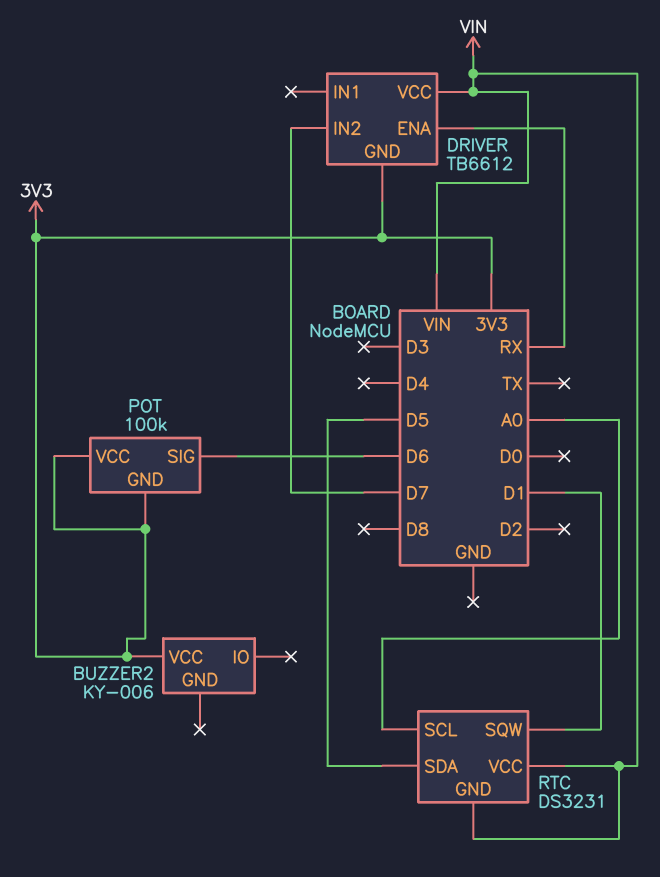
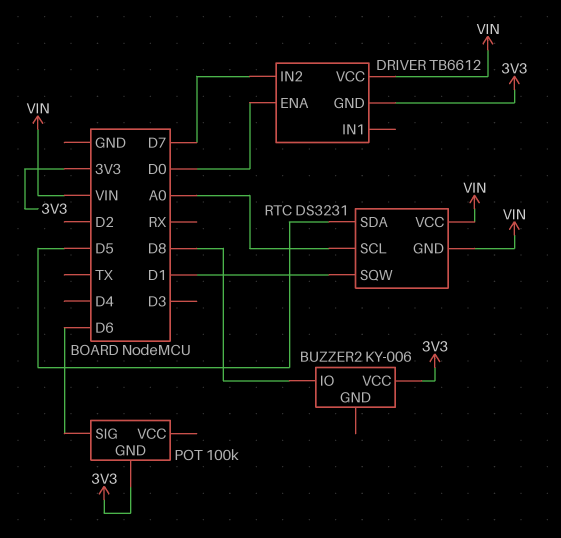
BUZZER2 pin IO: none -> D8
DRIVER pin ENA: RX -> D0
POT pin VCC: 3V3 -> none

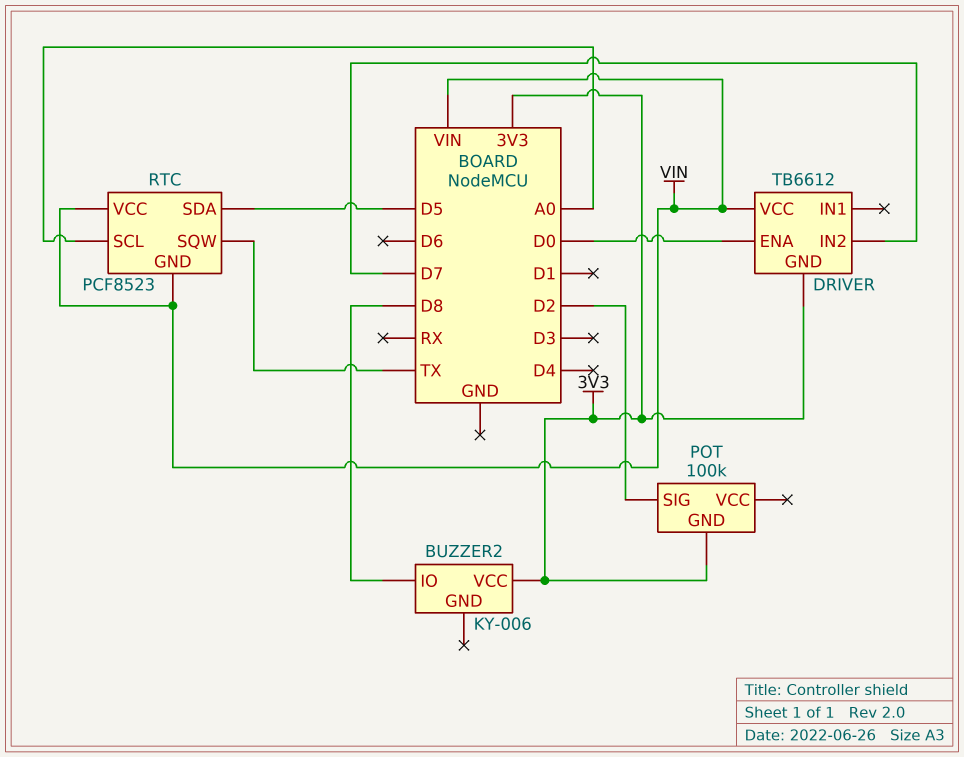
POT pin SIG: D6 -> D2
RTC: DS3231 -> PCF8523
RTC pin SQW: D1 -> TX

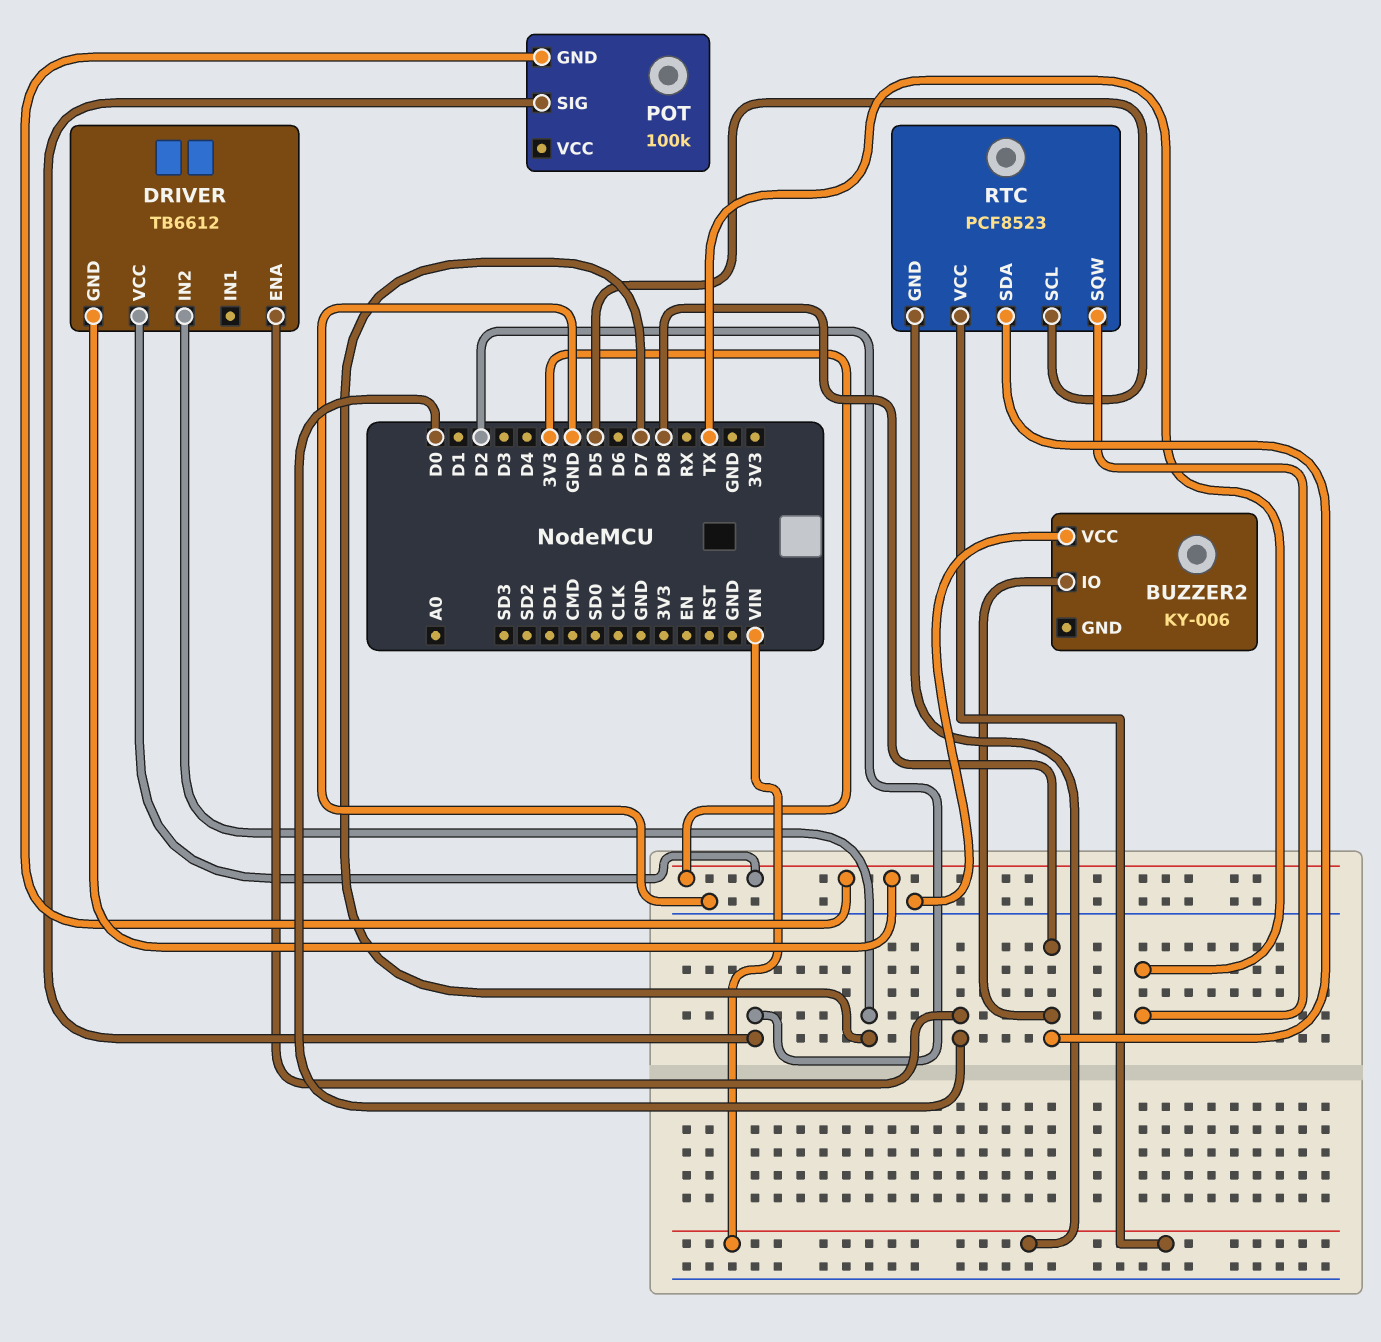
BUZZER2 pin VCC: 3V3 -> GND
DRIVER pin VCC: VIN -> 3V3
RTC pin SCL: A0 -> D5
RTC pin SDA: D5 -> D8

